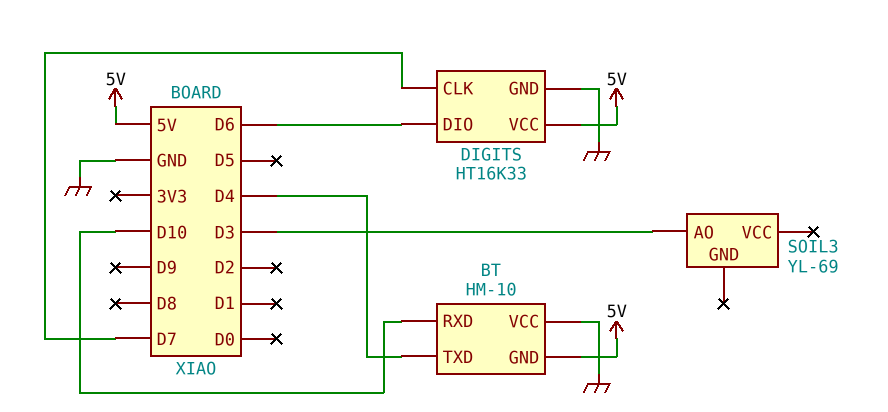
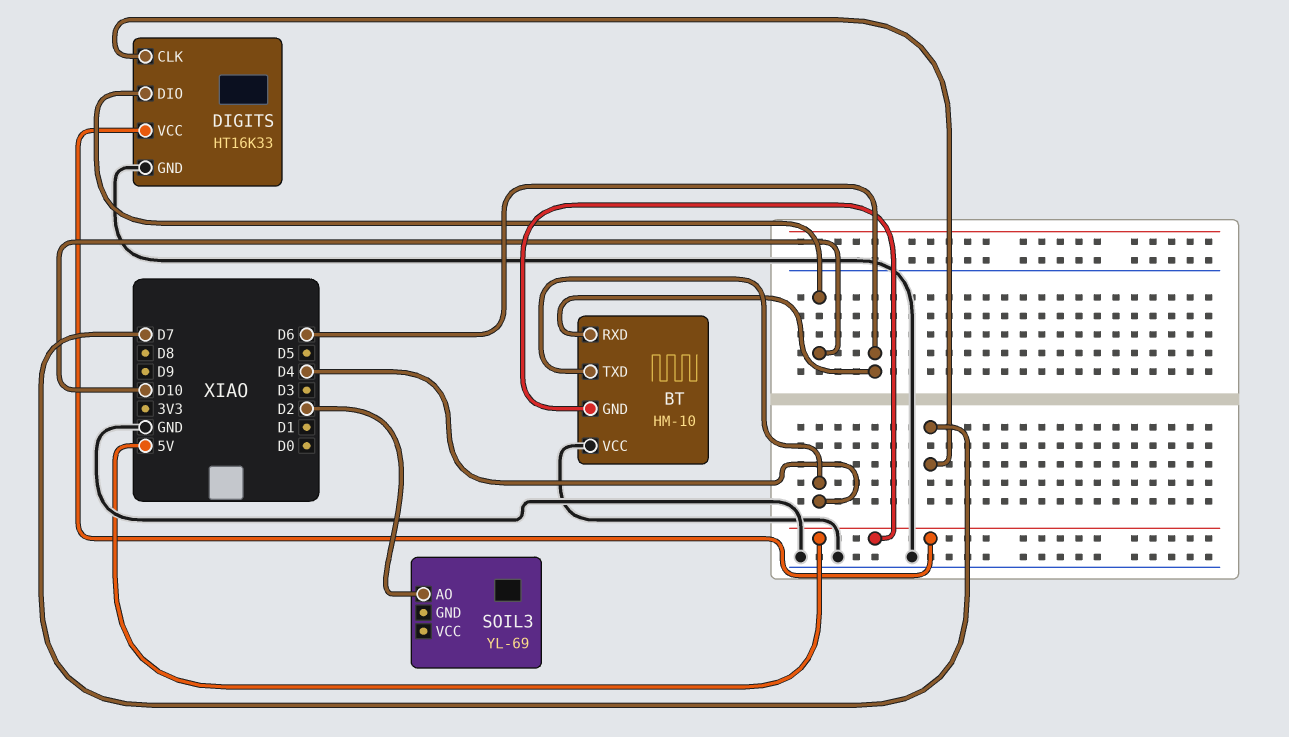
BT pin RXD: D10 -> D6
DIGITS pin DIO: D6 -> D10
SOIL3 pin AO: D3 -> D2

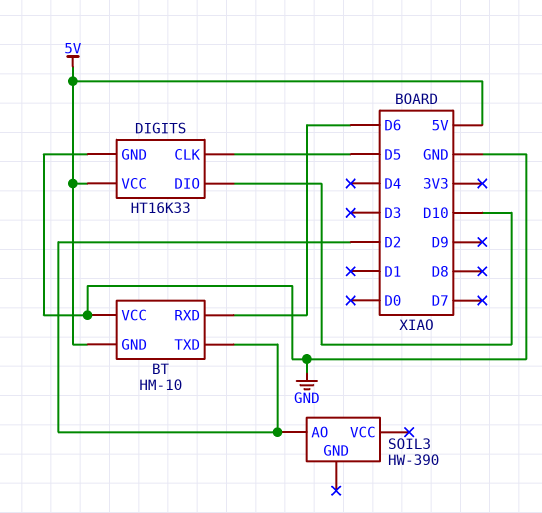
BT pin TXD: D4 -> D2
DIGITS pin CLK: D7 -> D5
SOIL3: YL-69 -> HW-390

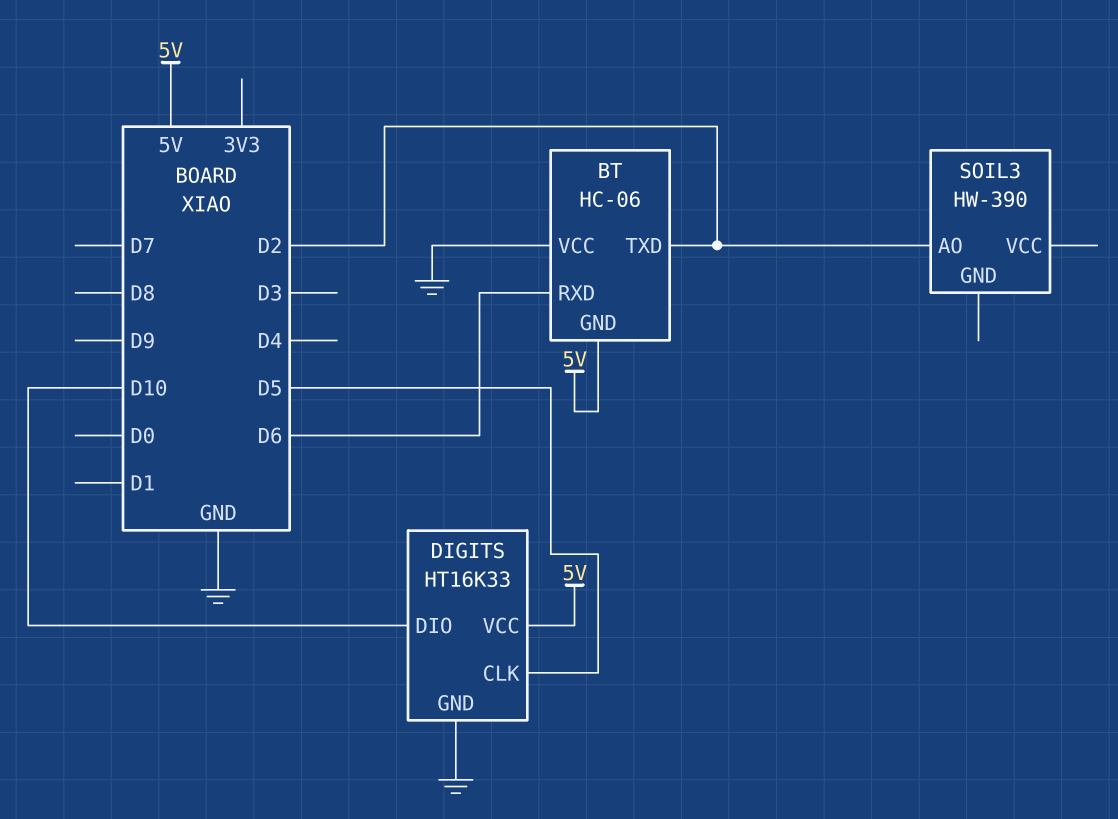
BT: HM-10 -> HC-06

